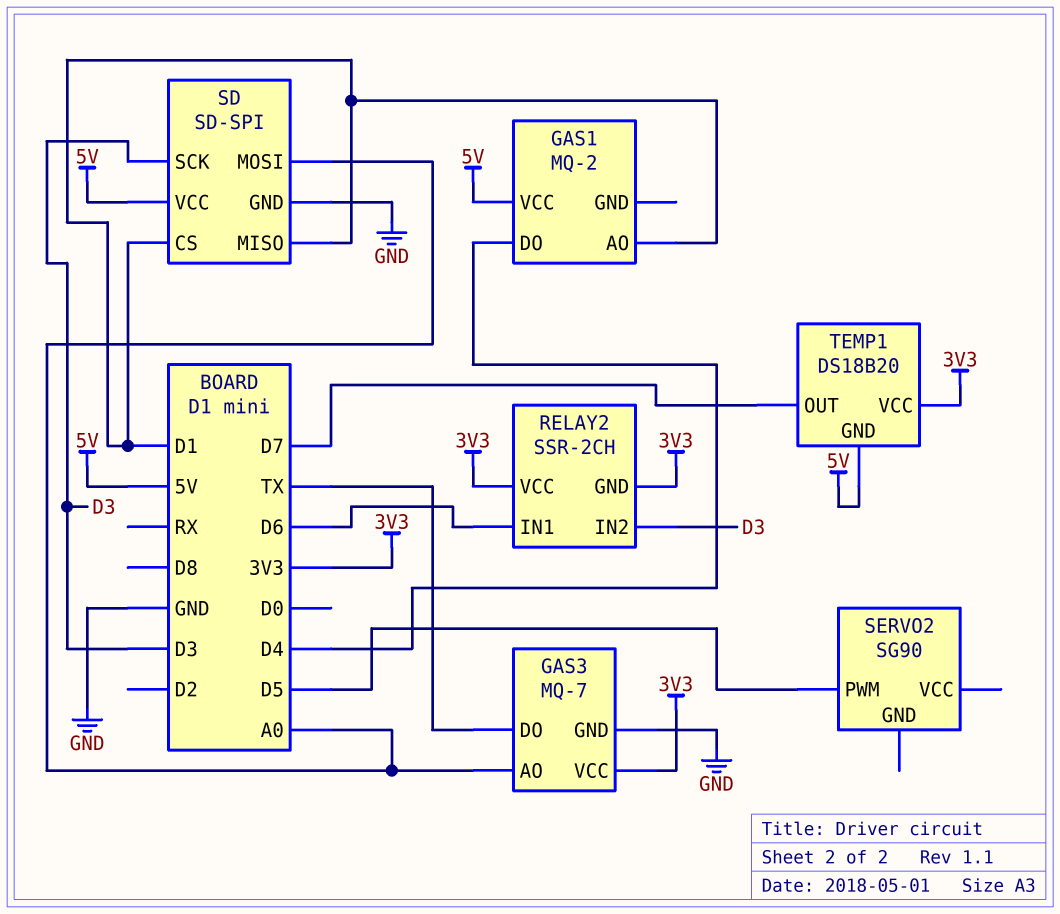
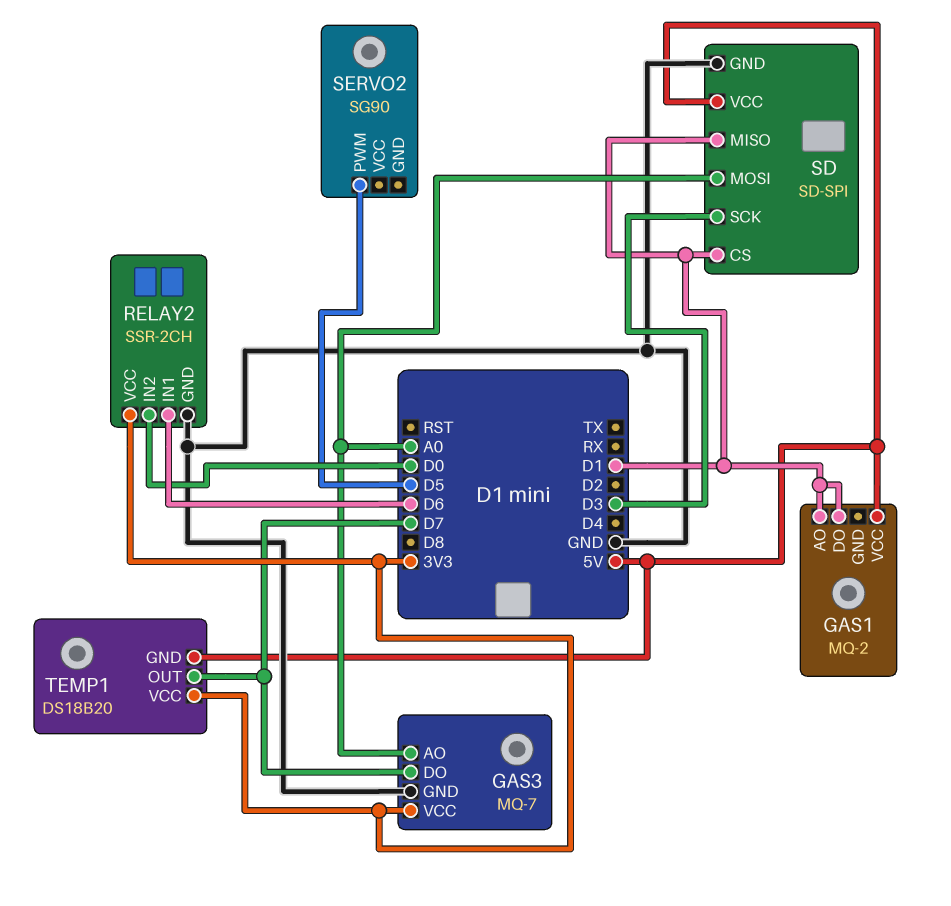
GAS1 pin DO: D4 -> D1
GAS3 pin DO: TX -> D7
RELAY2 pin GND: 3V3 -> GND
RELAY2 pin IN2: D3 -> D0

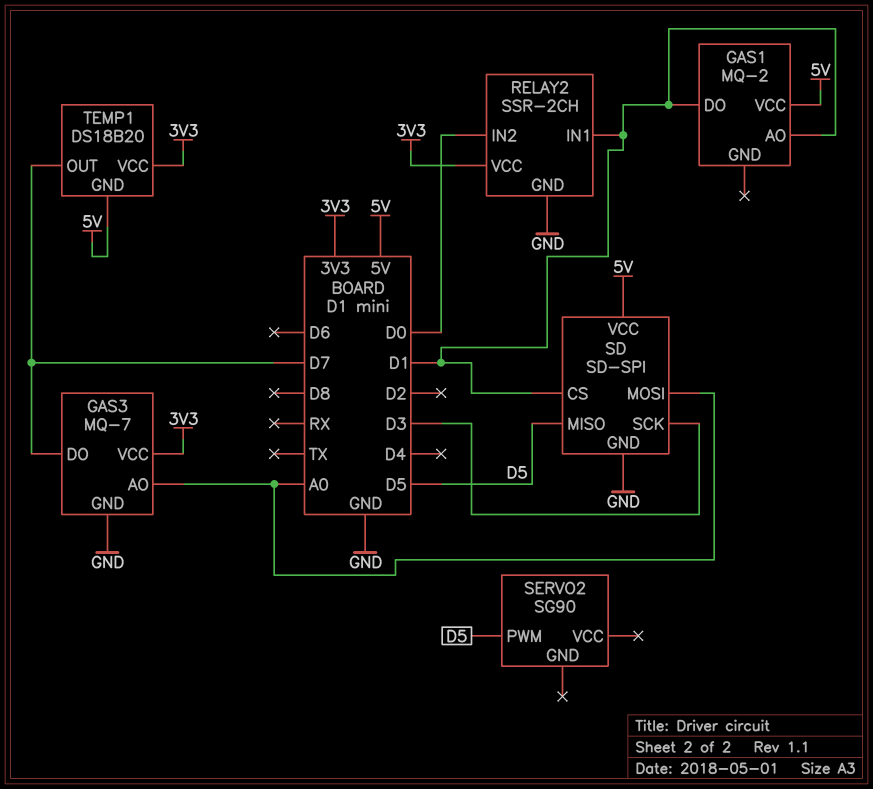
RELAY2 pin IN1: D6 -> D1
SD pin MISO: D1 -> D5

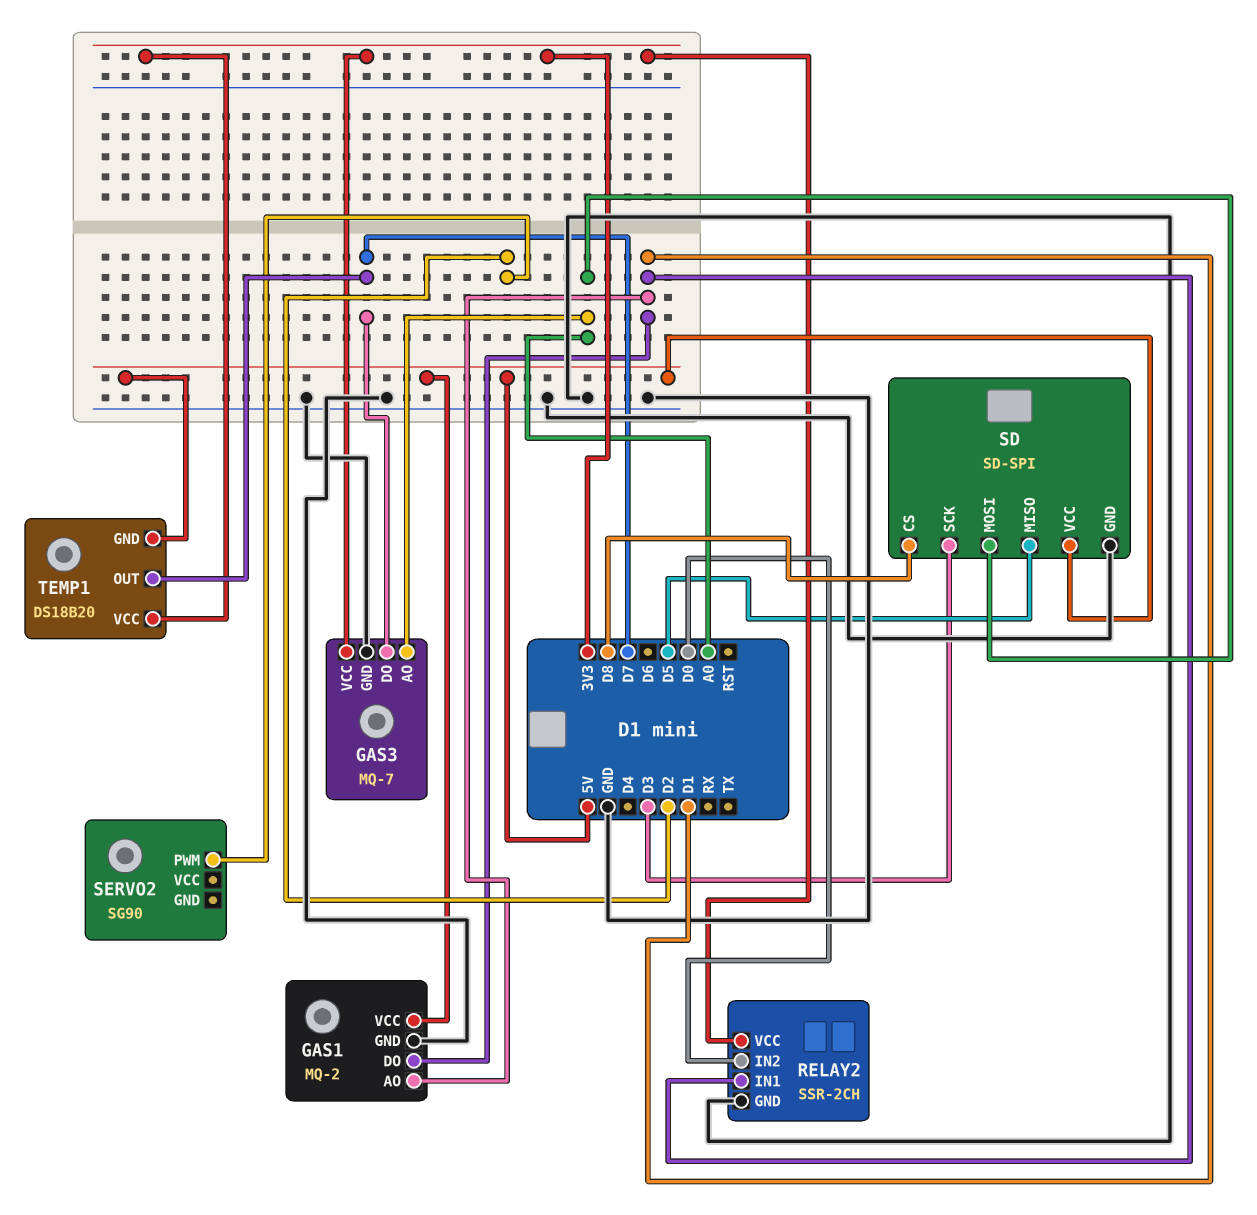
GAS1 pin GND: none -> GND
SD pin CS: D1 -> D8
SERVO2 pin PWM: D5 -> D2

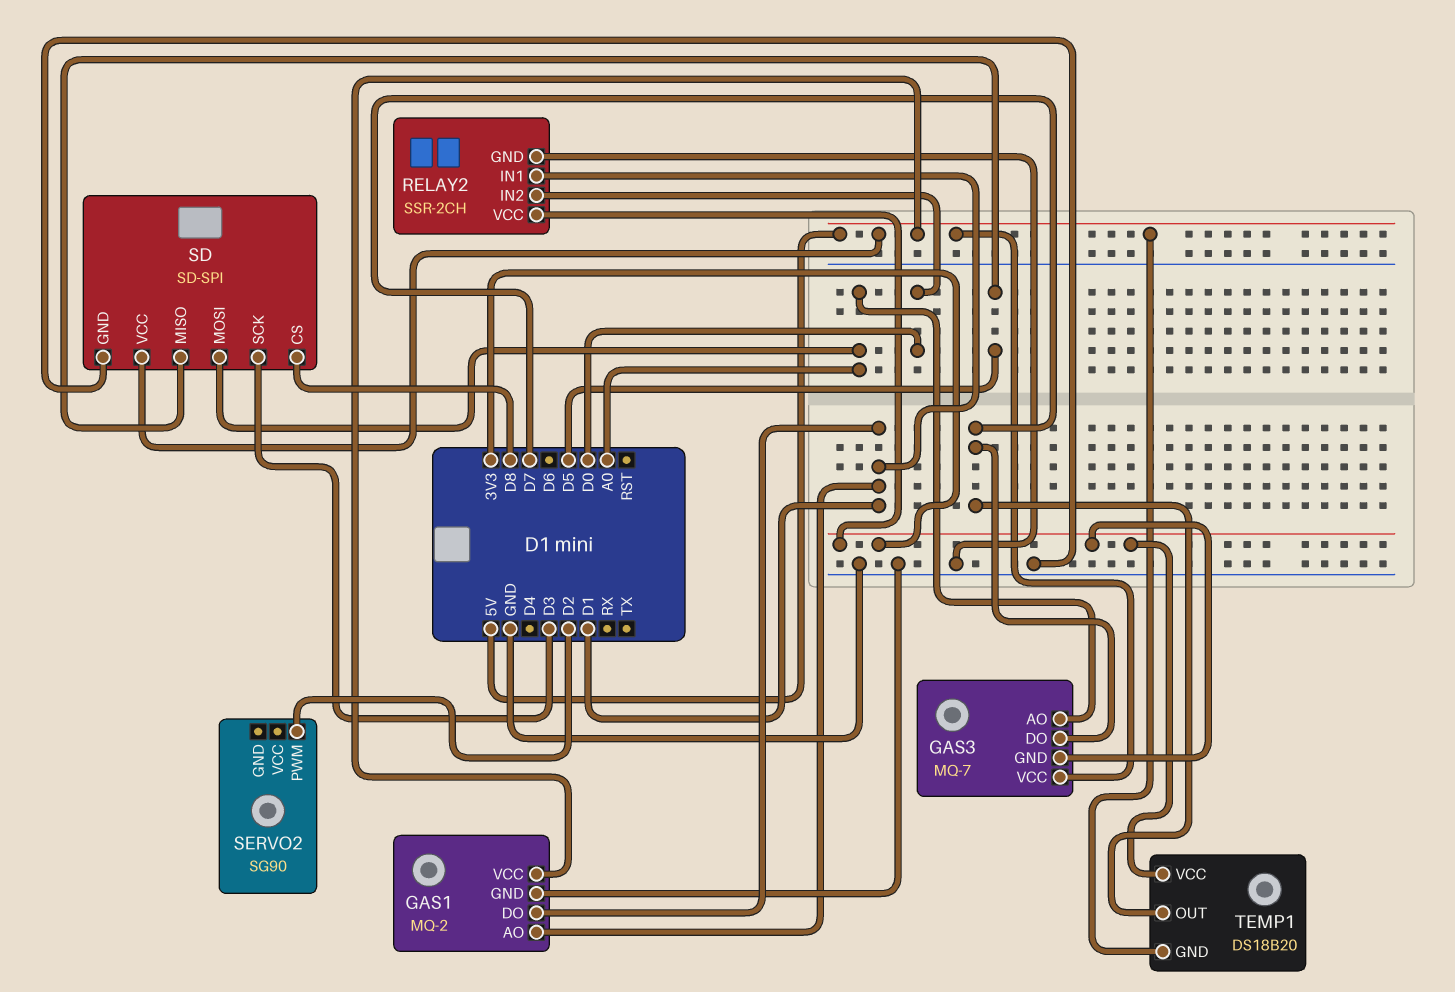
GAS3 pin GND: GND -> 3V3
GAS3 pin VCC: 3V3 -> 5V

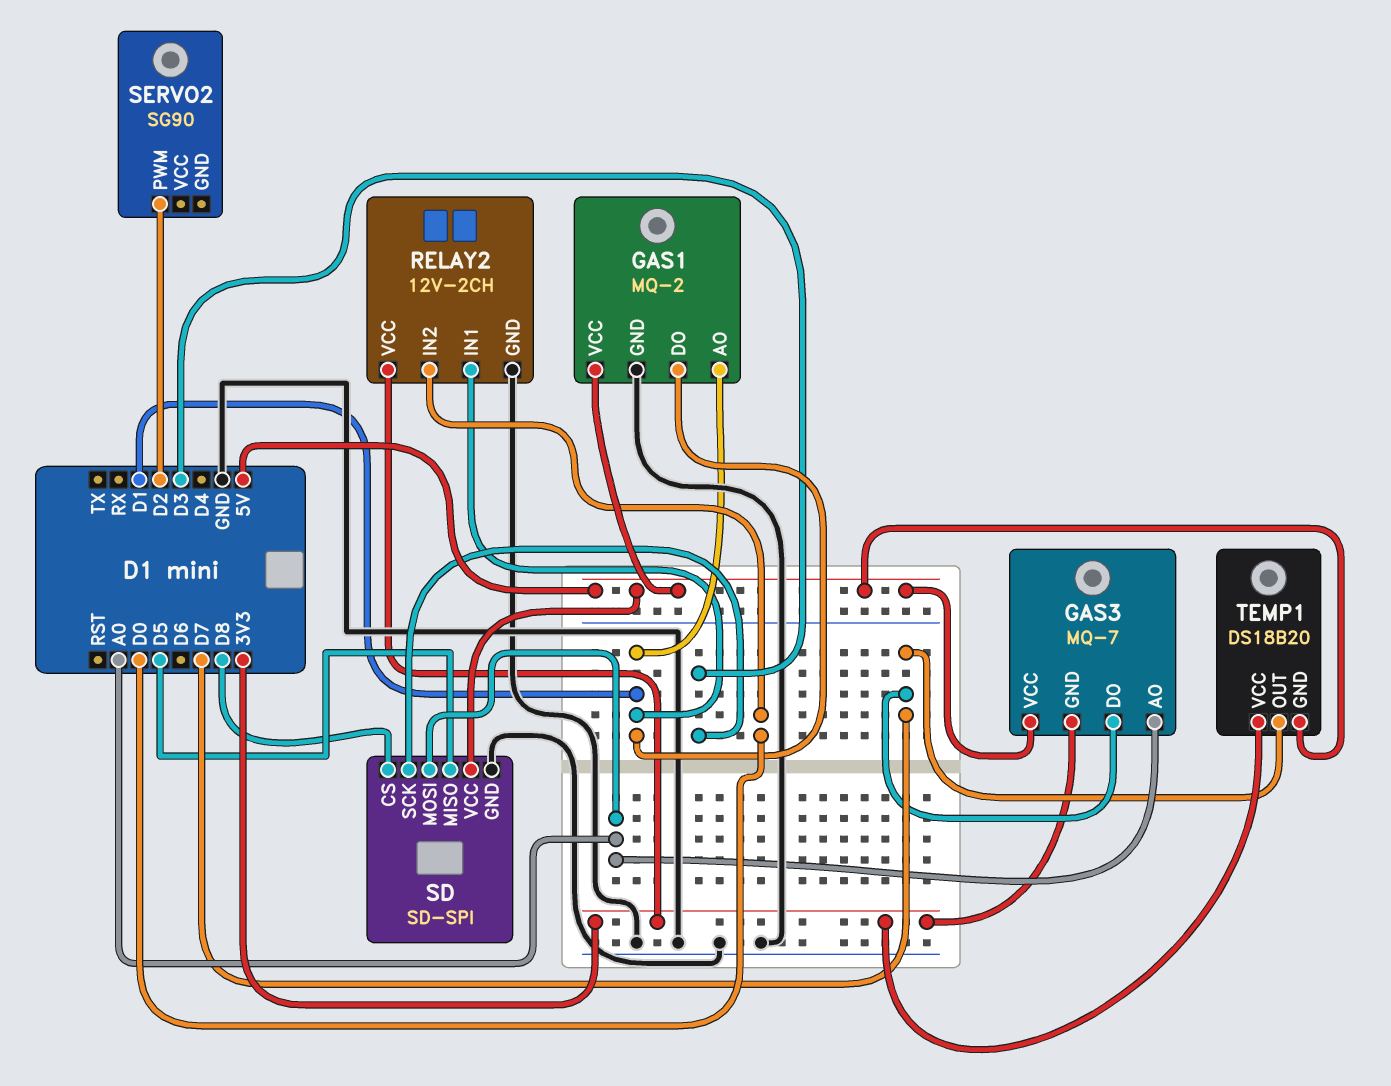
RELAY2: SSR-2CH -> 12V-2CH

